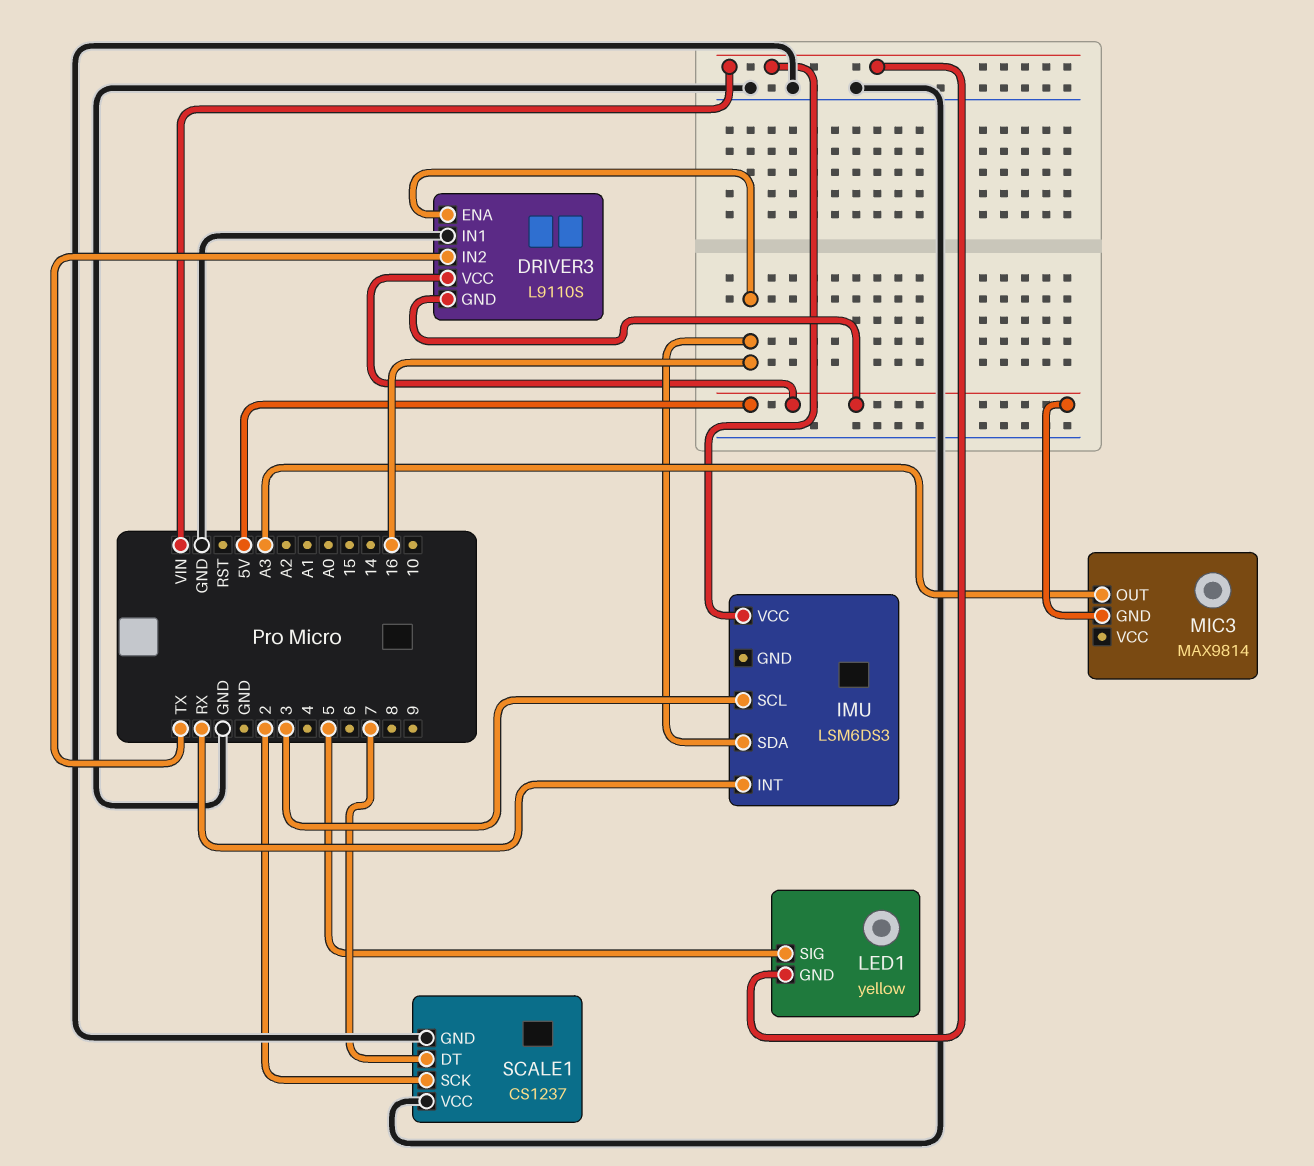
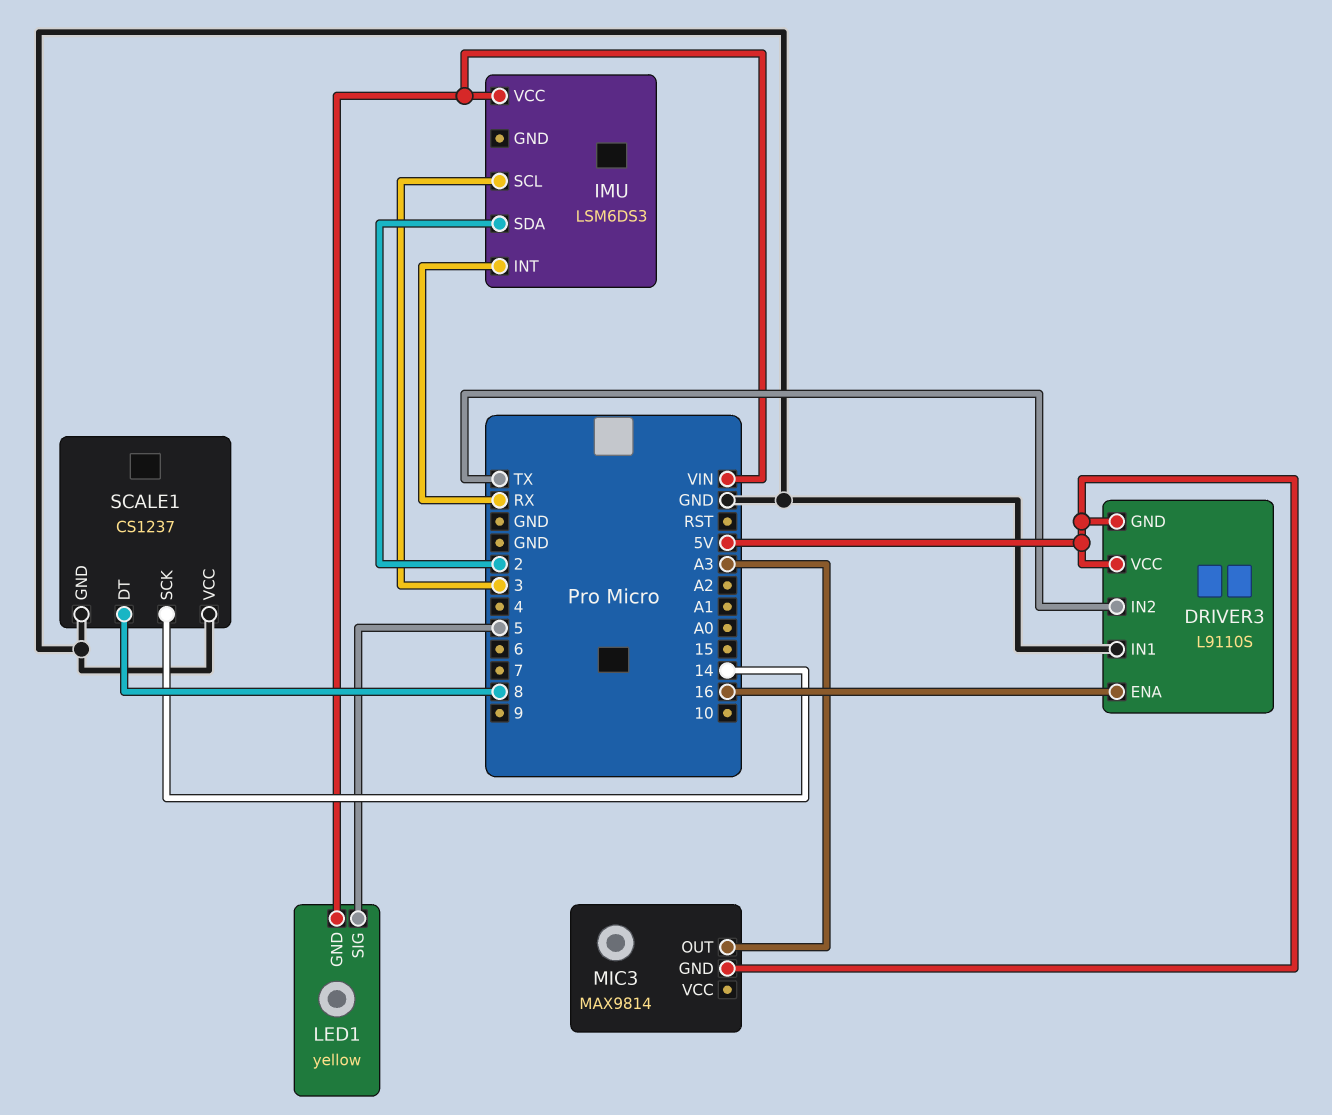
IMU pin SDA: 16 -> 2
SCALE1 pin DT: 7 -> 8
SCALE1 pin SCK: 2 -> 14

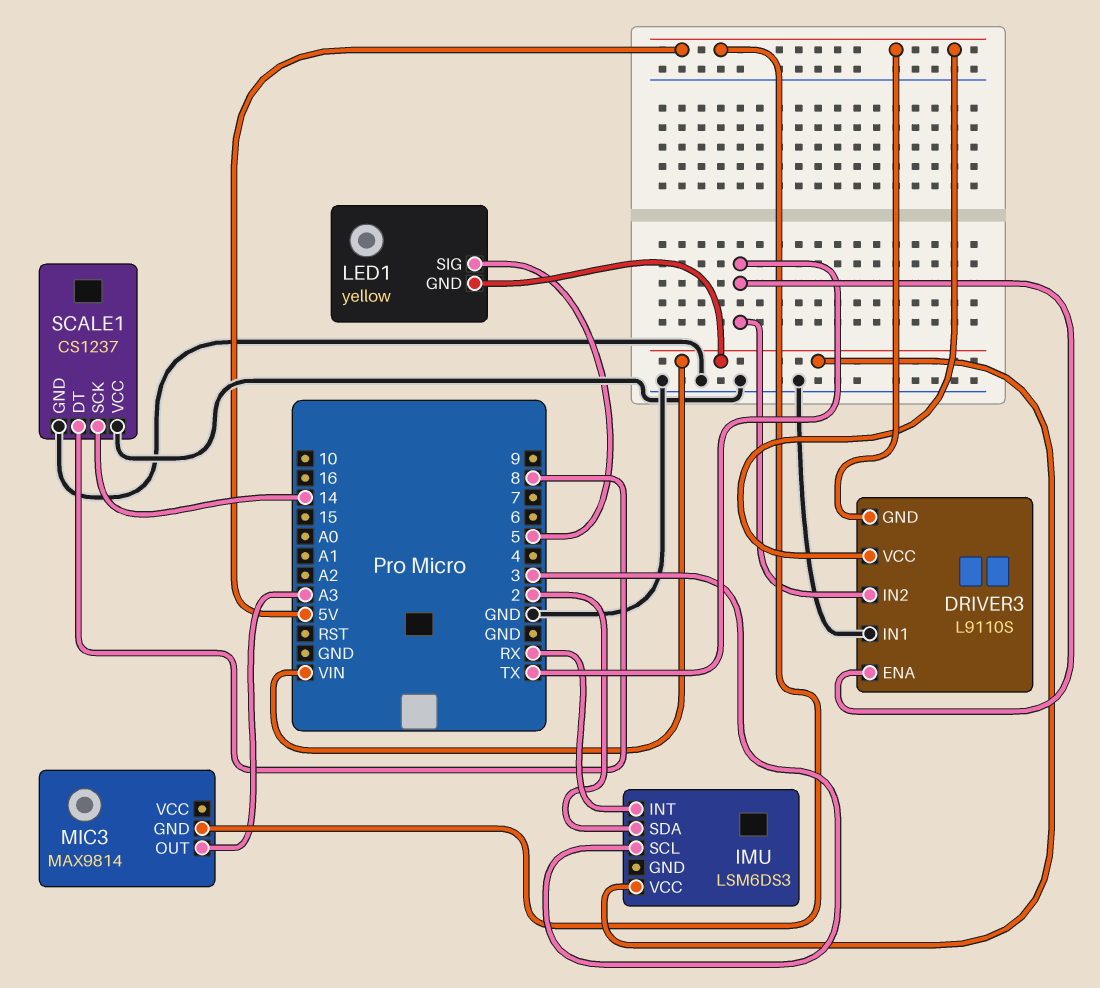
DRIVER3 pin ENA: 16 -> TX

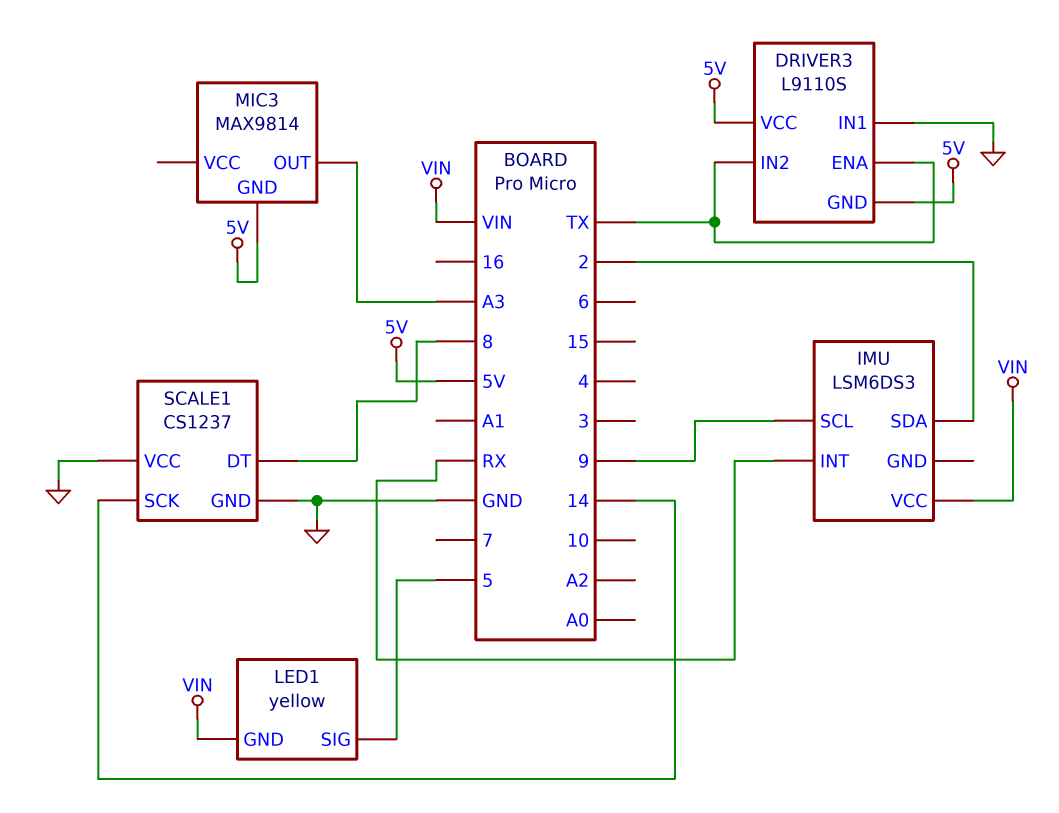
IMU pin SCL: 3 -> 9

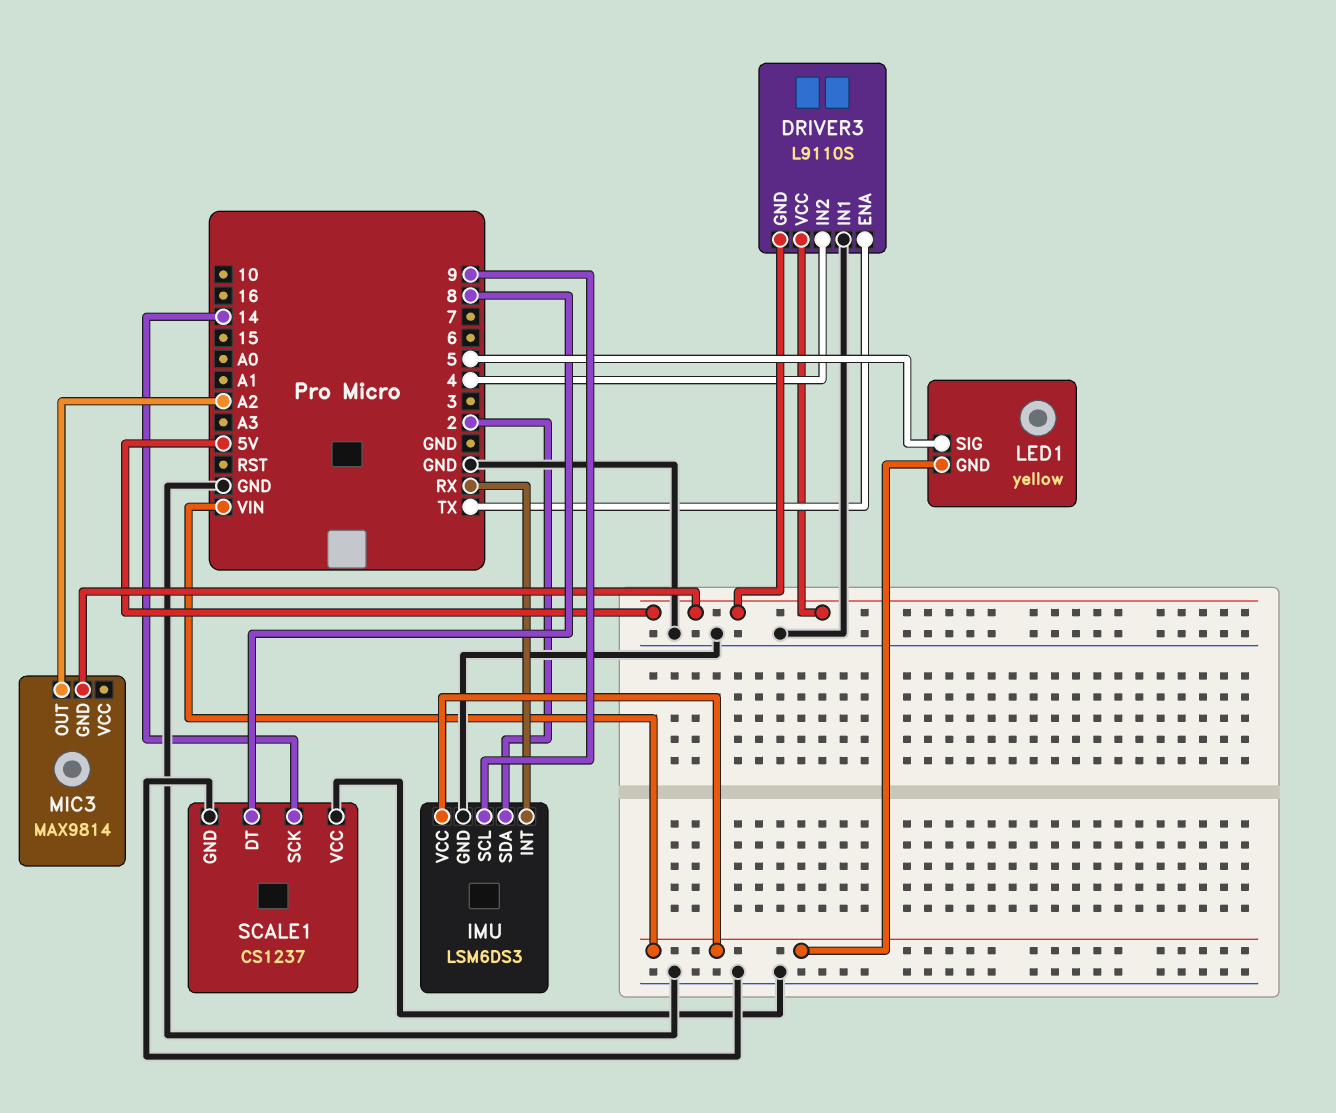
DRIVER3 pin IN2: TX -> 4
IMU pin GND: none -> GND
MIC3 pin OUT: A3 -> A2

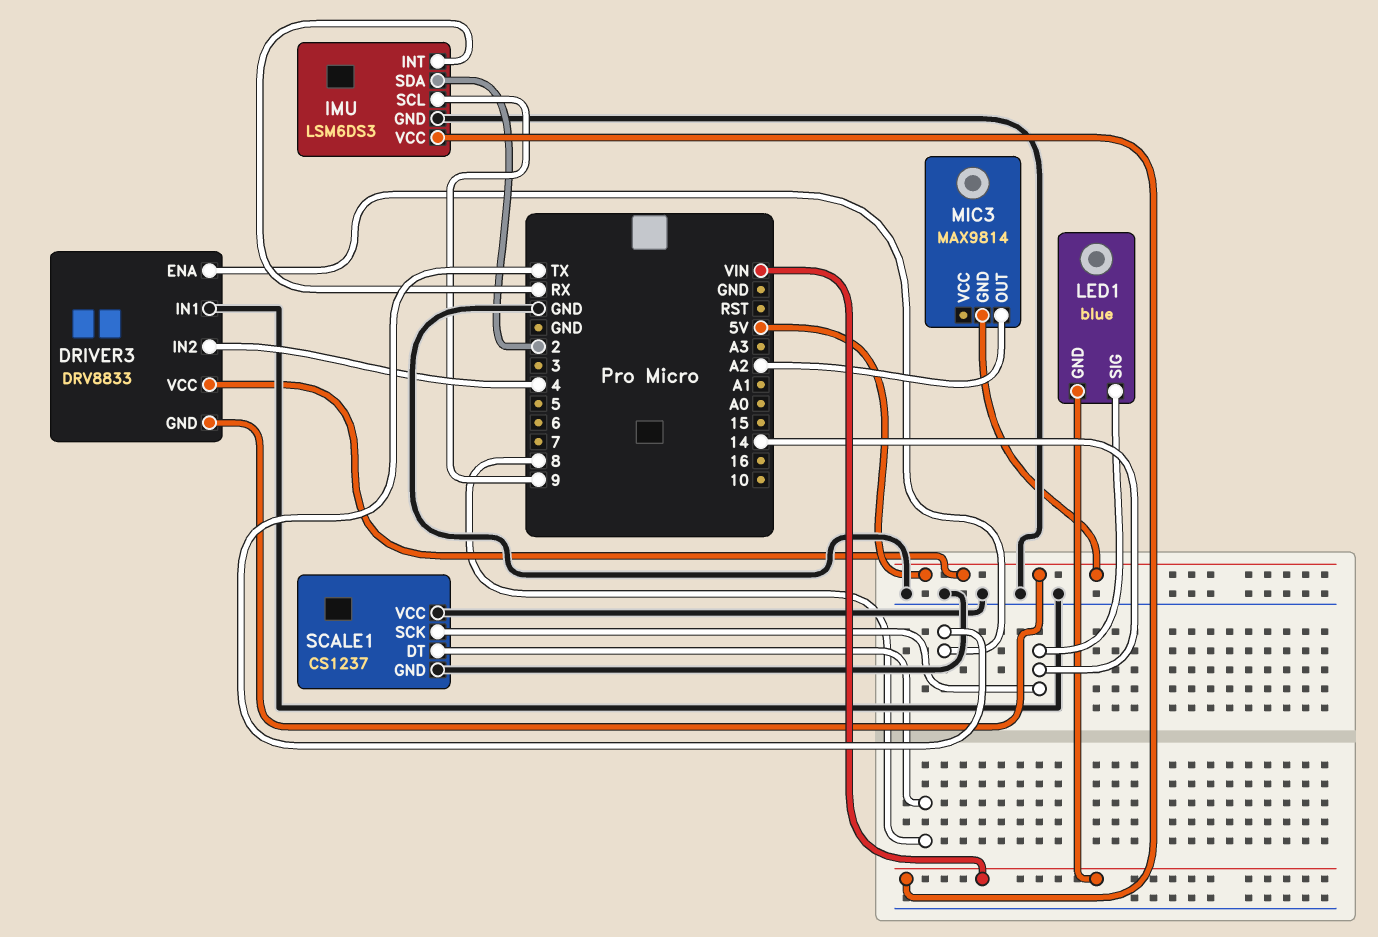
DRIVER3: L9110S -> DRV8833
LED1: yellow -> blue
LED1 pin SIG: 5 -> 14

